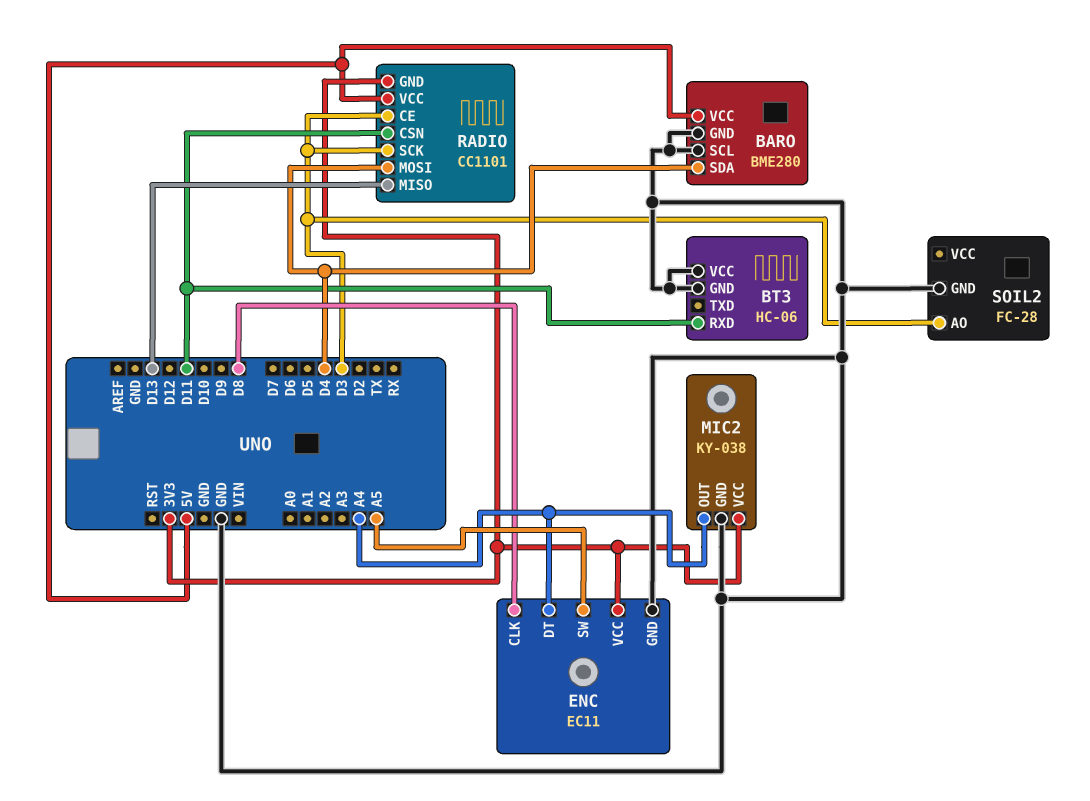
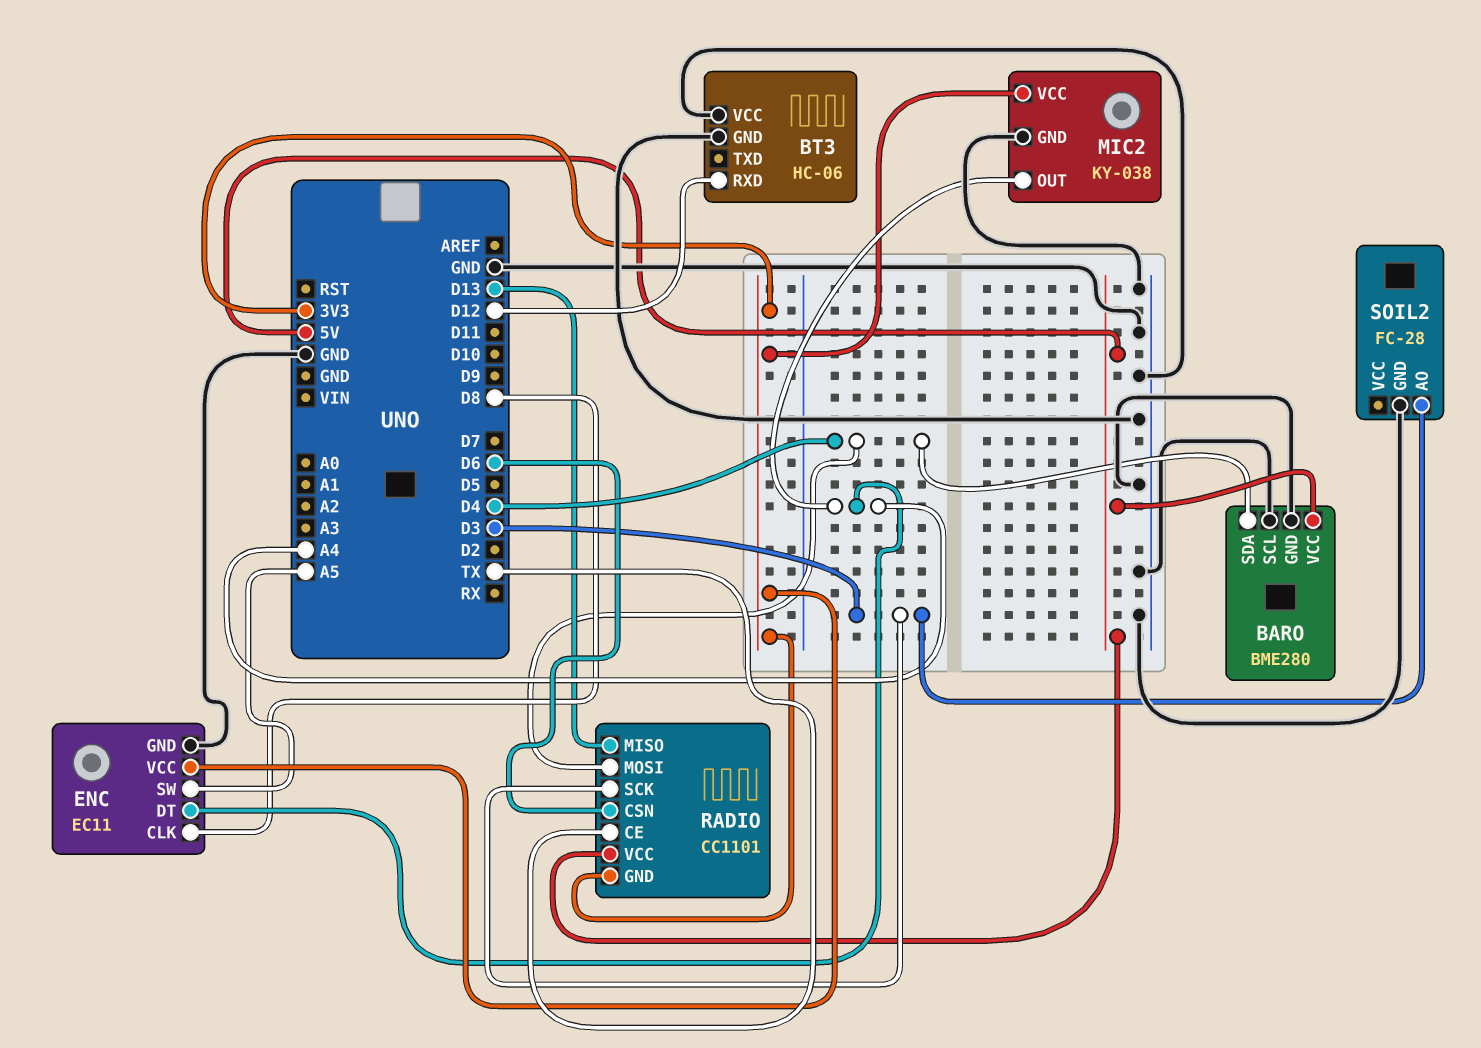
BT3 pin RXD: D11 -> D12
RADIO pin CE: D3 -> TX
RADIO pin CSN: D11 -> D6

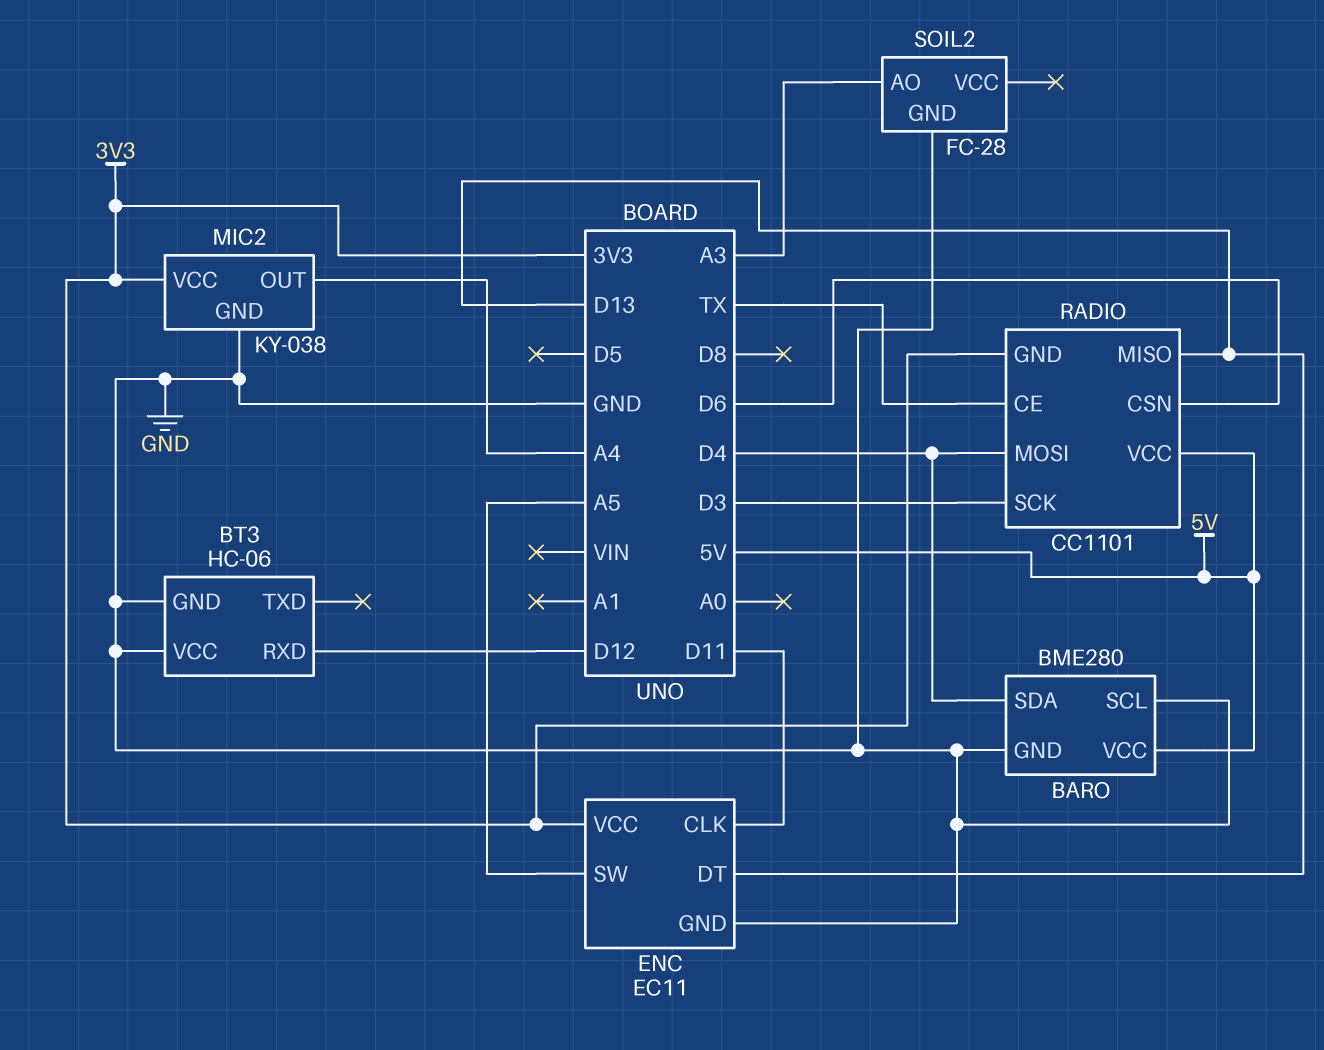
ENC pin CLK: D8 -> D11
ENC pin DT: A4 -> D13
SOIL2 pin AO: D3 -> A3

